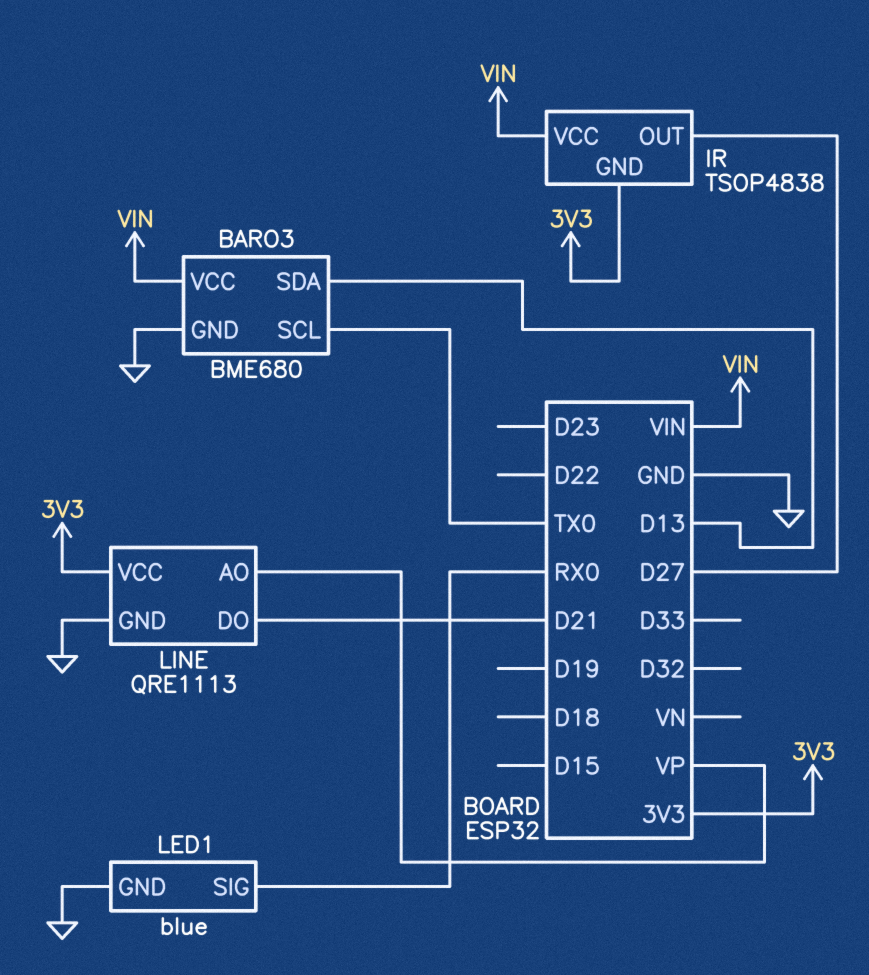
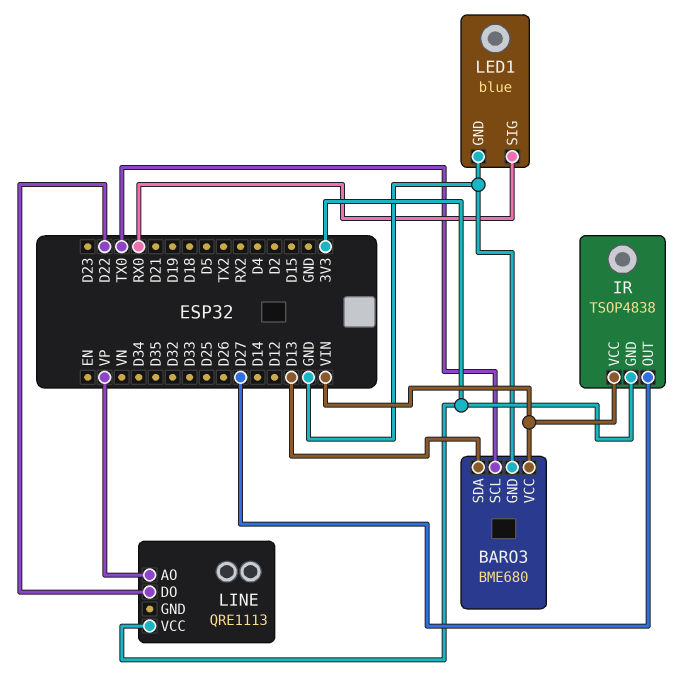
LINE pin DO: D21 -> D22
LINE pin GND: GND -> none

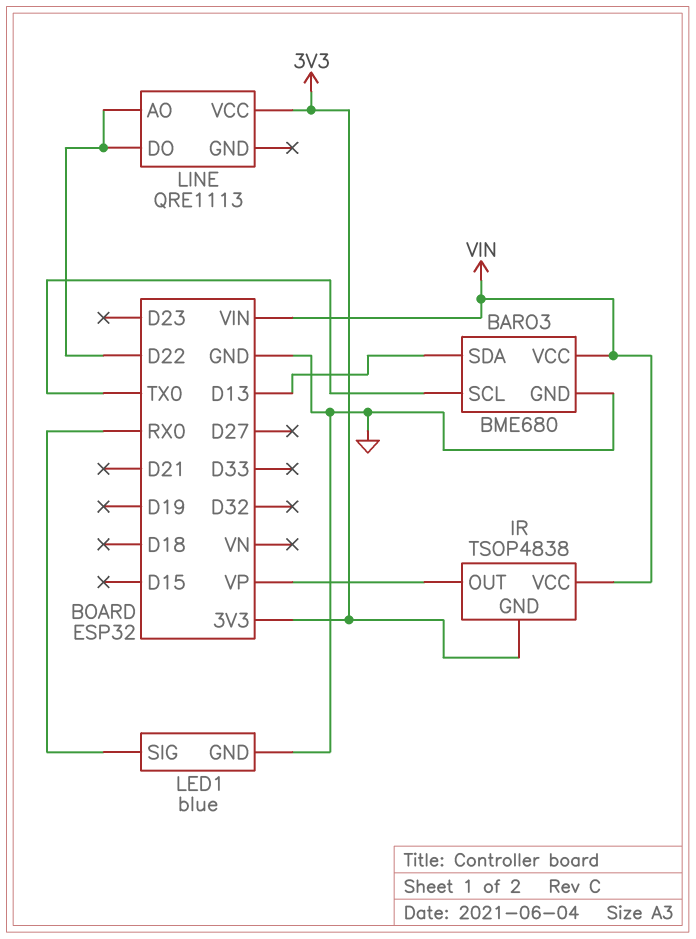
IR pin OUT: D27 -> VP
LINE pin AO: VP -> D22

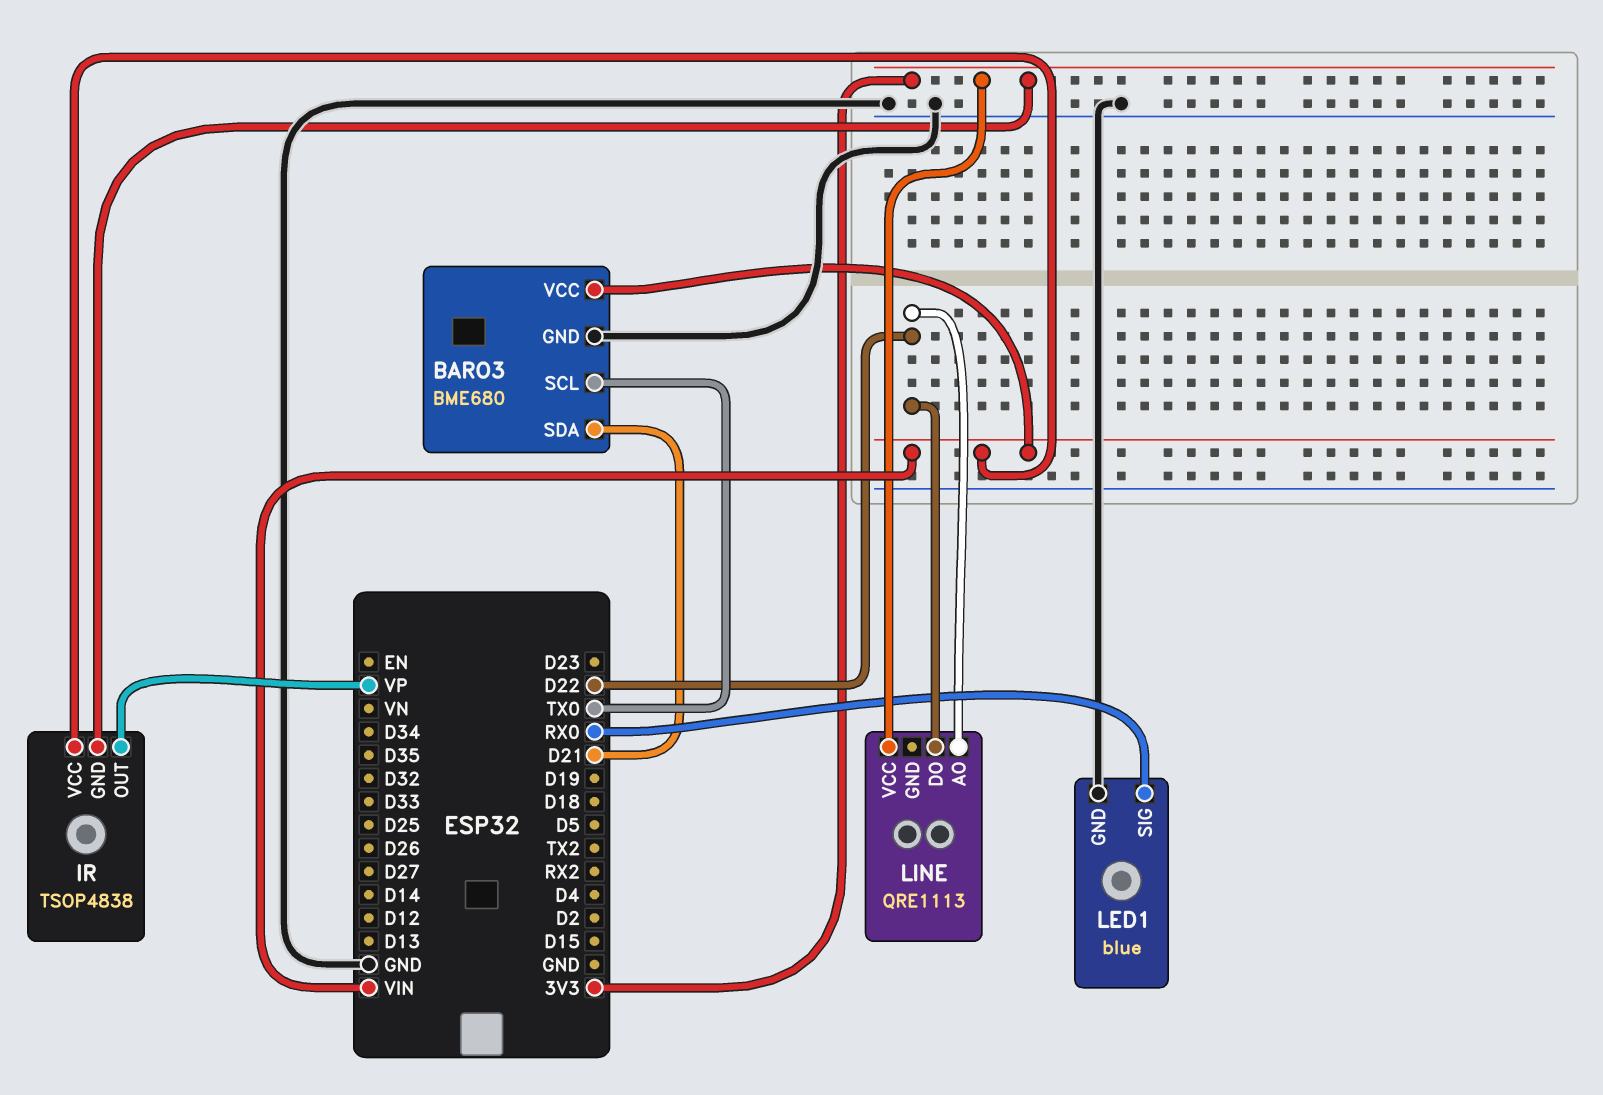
BARO3 pin SDA: D13 -> D21

